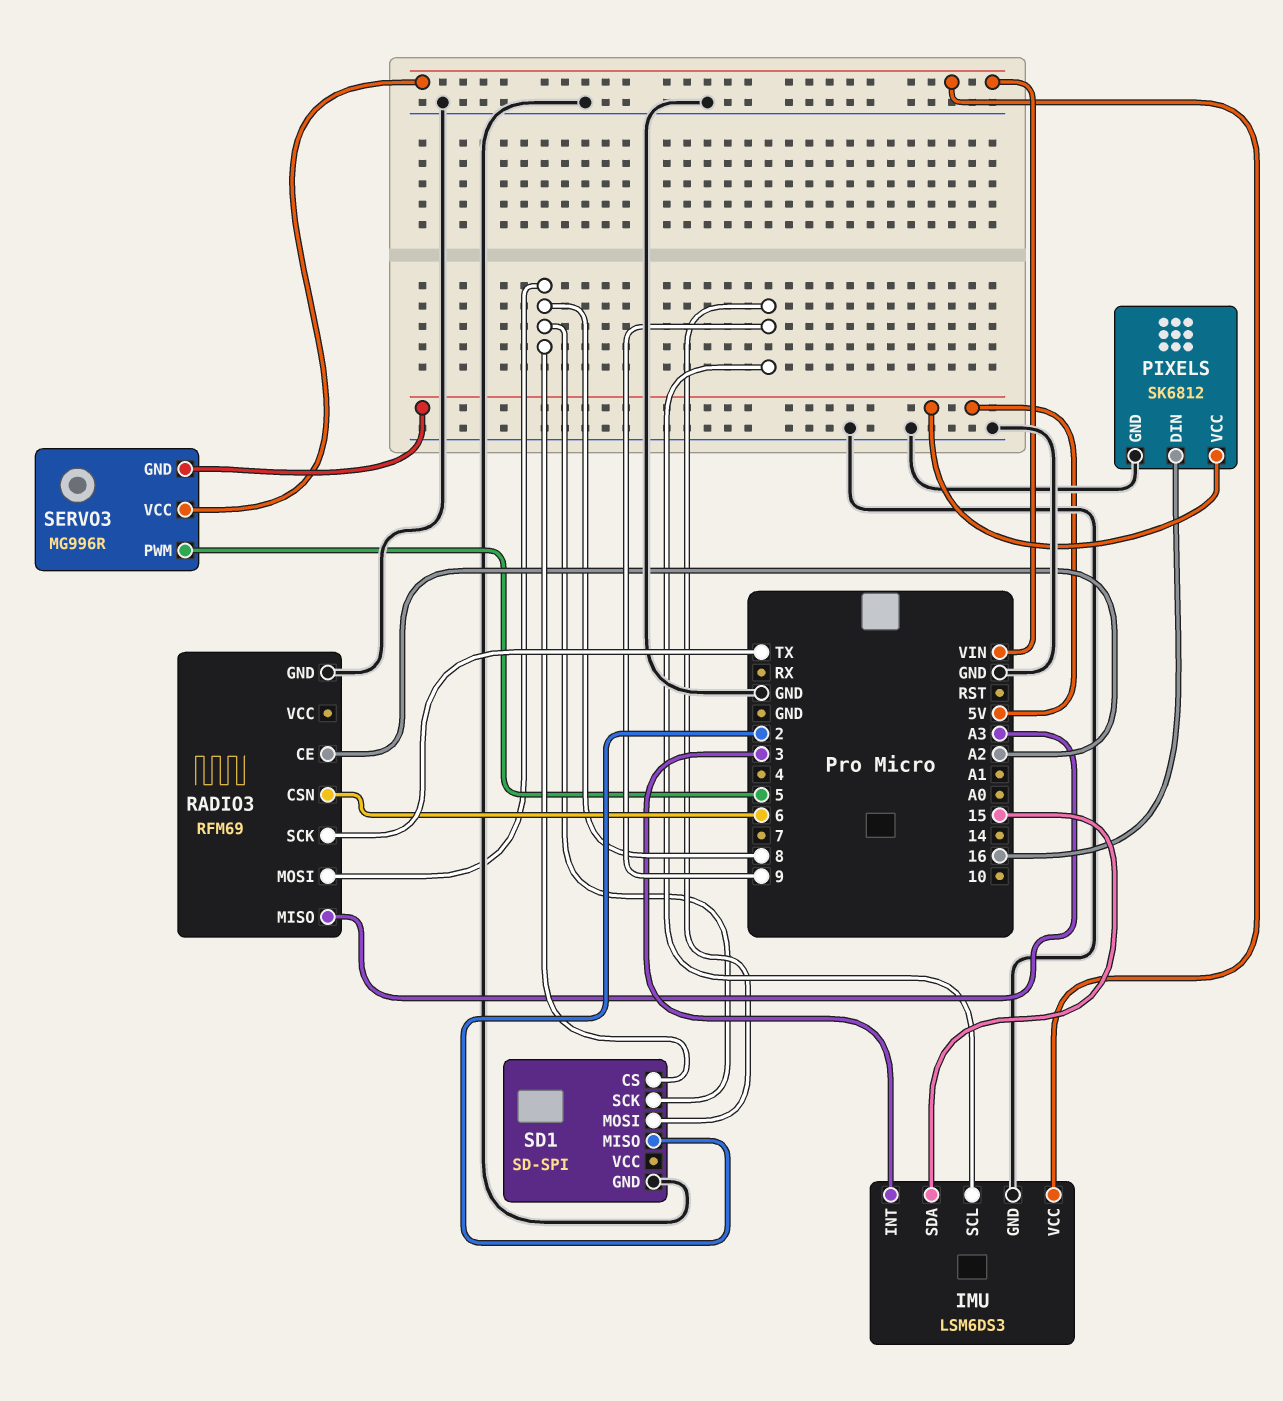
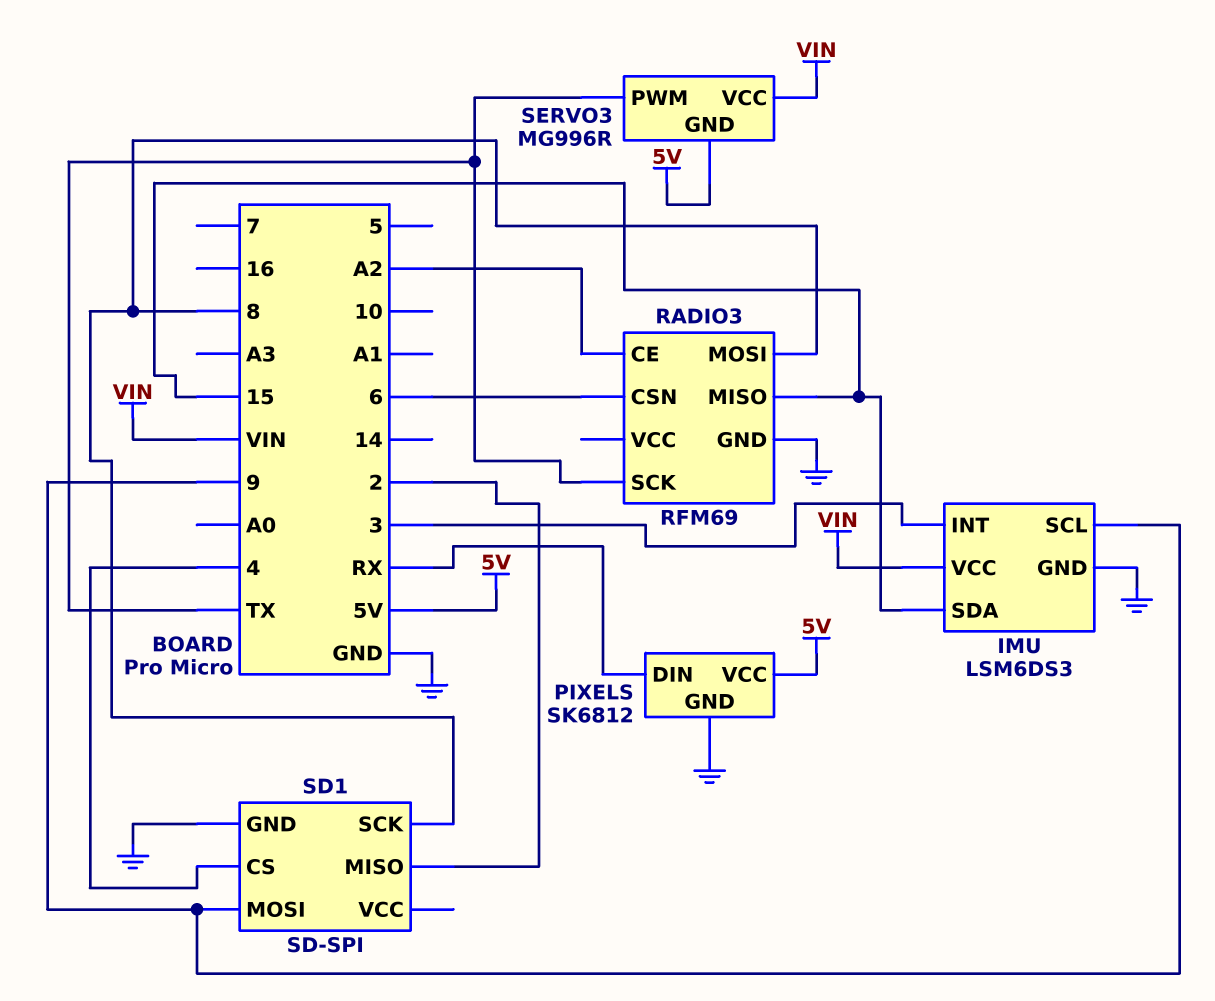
PIXELS pin DIN: 16 -> RX
RADIO3 pin MISO: A3 -> 15
SD1 pin CS: 8 -> 4
SERVO3 pin PWM: 5 -> TX

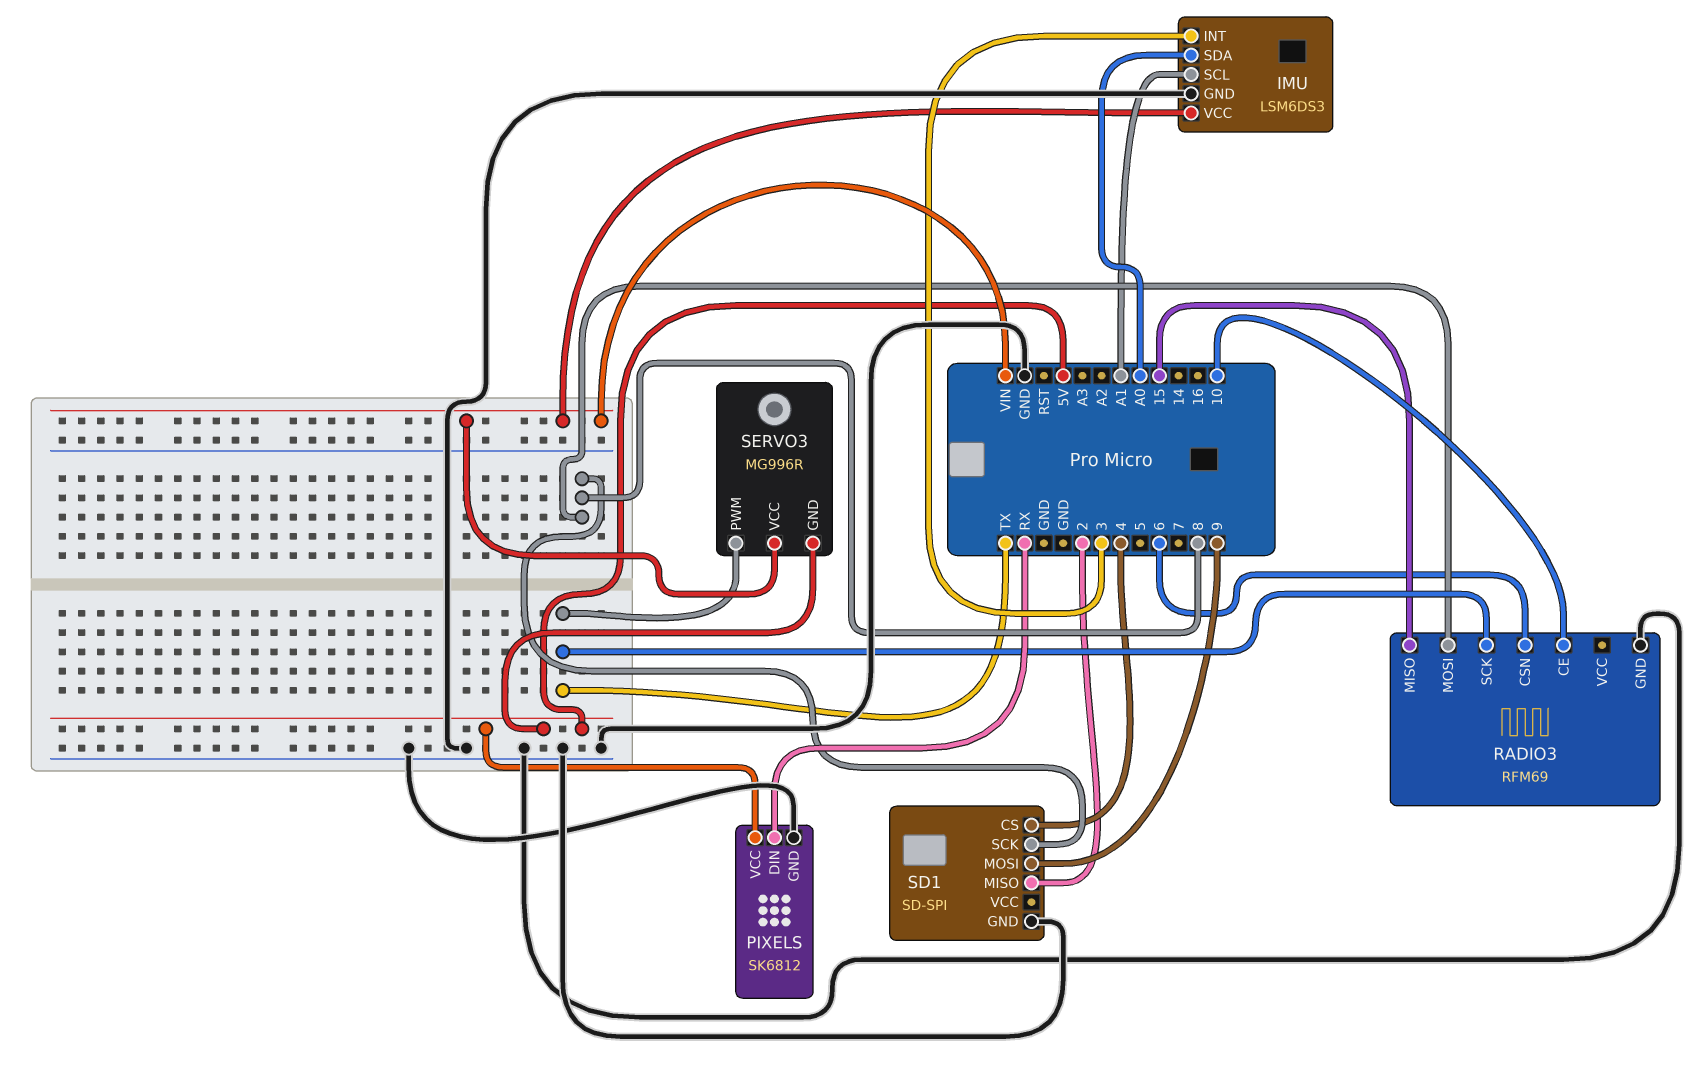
IMU pin SCL: 9 -> A1
IMU pin SDA: 15 -> A0
RADIO3 pin CE: A2 -> 10

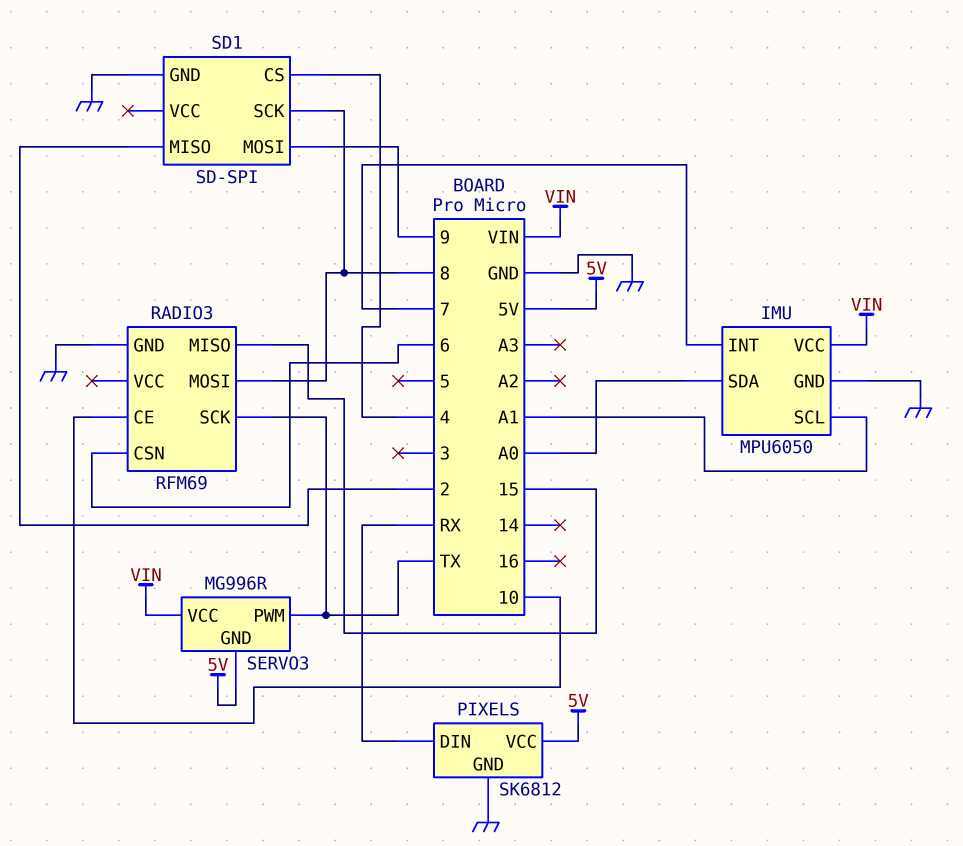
IMU: LSM6DS3 -> MPU6050
IMU pin INT: 3 -> 7

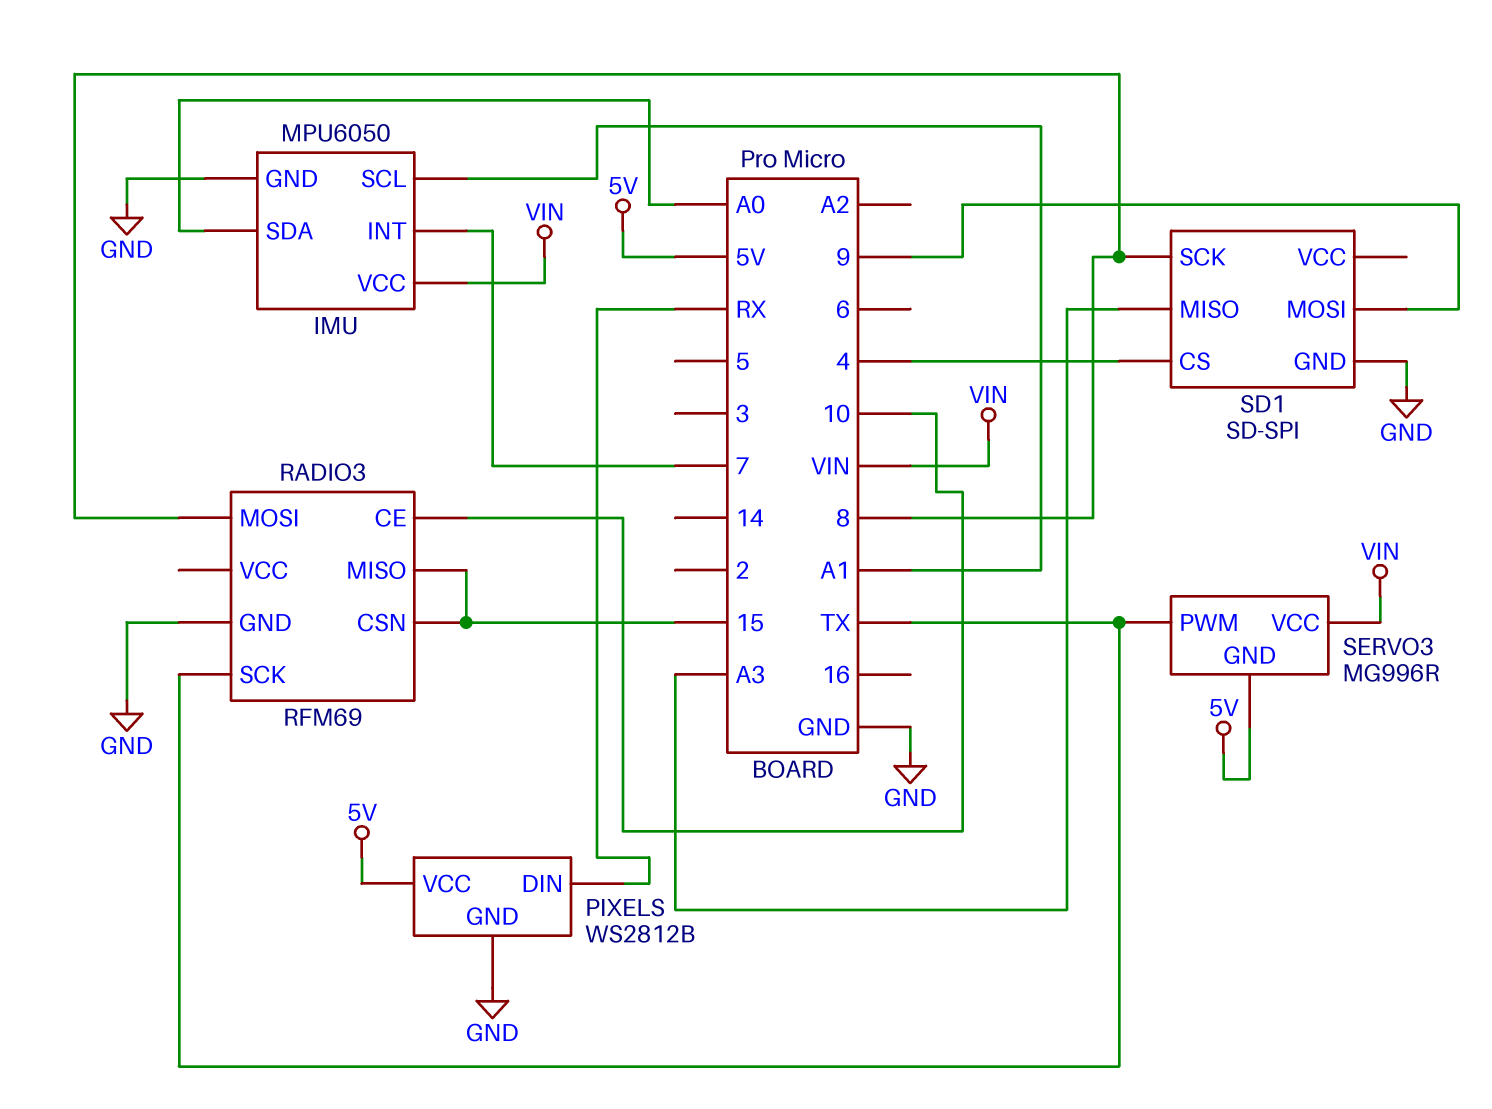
PIXELS: SK6812 -> WS2812B
RADIO3 pin CSN: 6 -> 15
SD1 pin MISO: 2 -> A3

